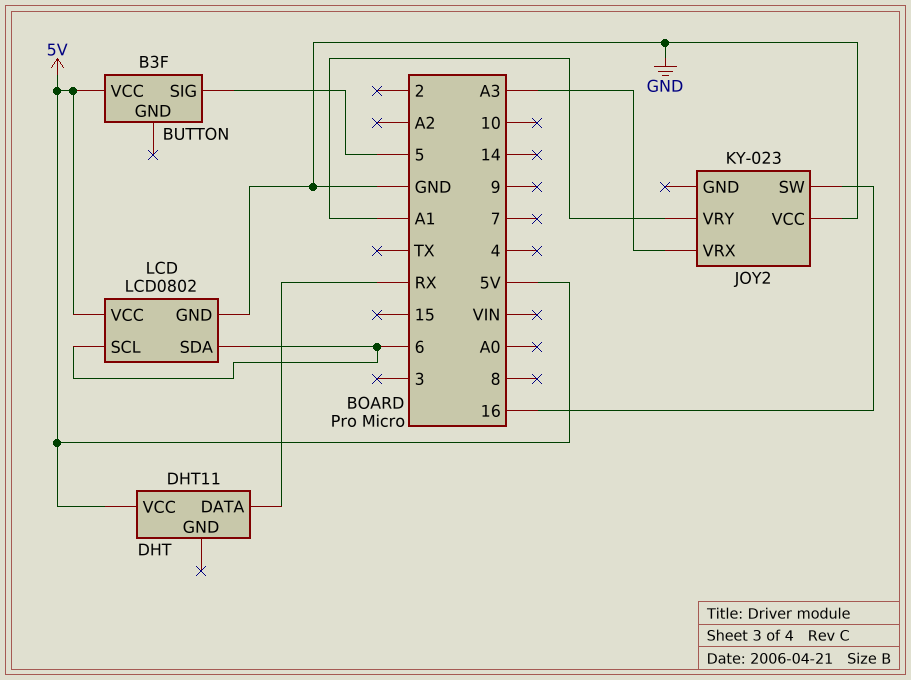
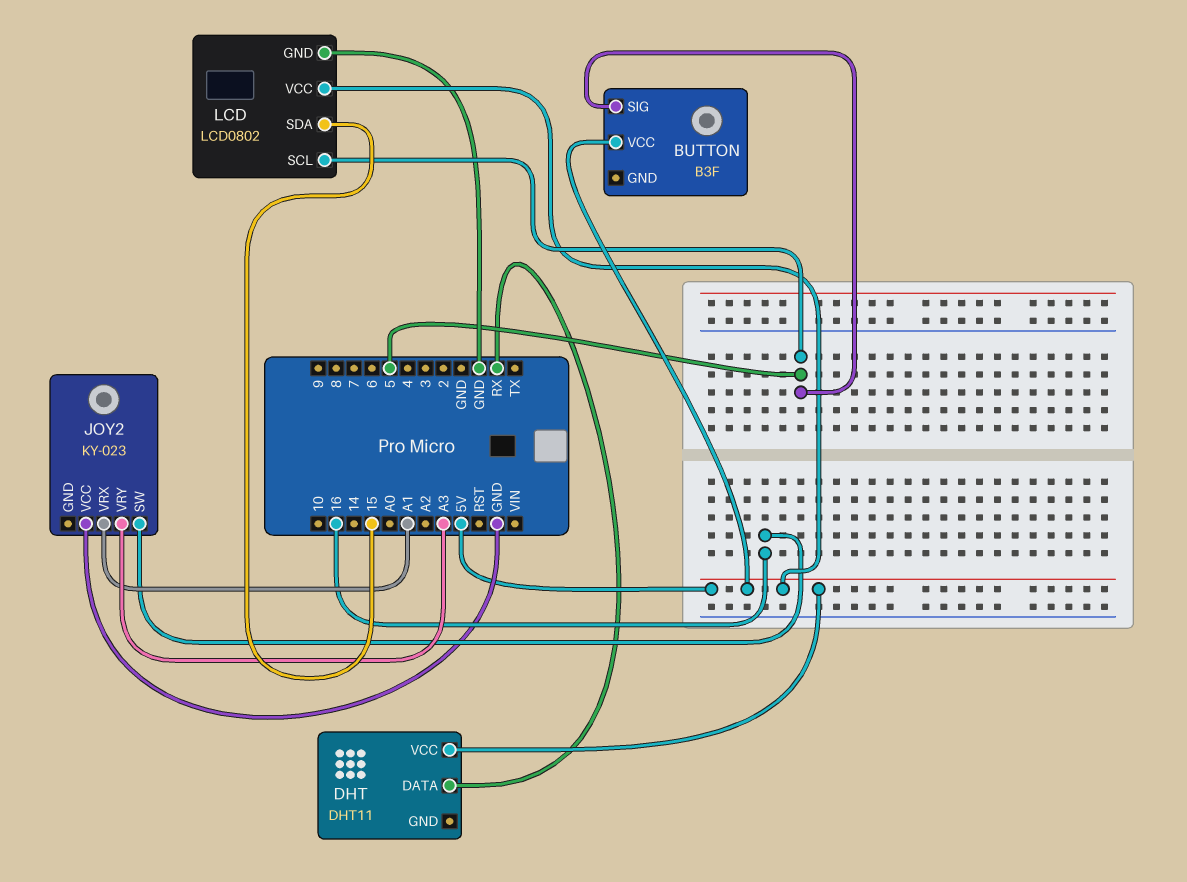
JOY2 pin VRX: A3 -> A1
JOY2 pin VRY: A1 -> A3
LCD pin SCL: 6 -> 5
LCD pin SDA: 6 -> 15

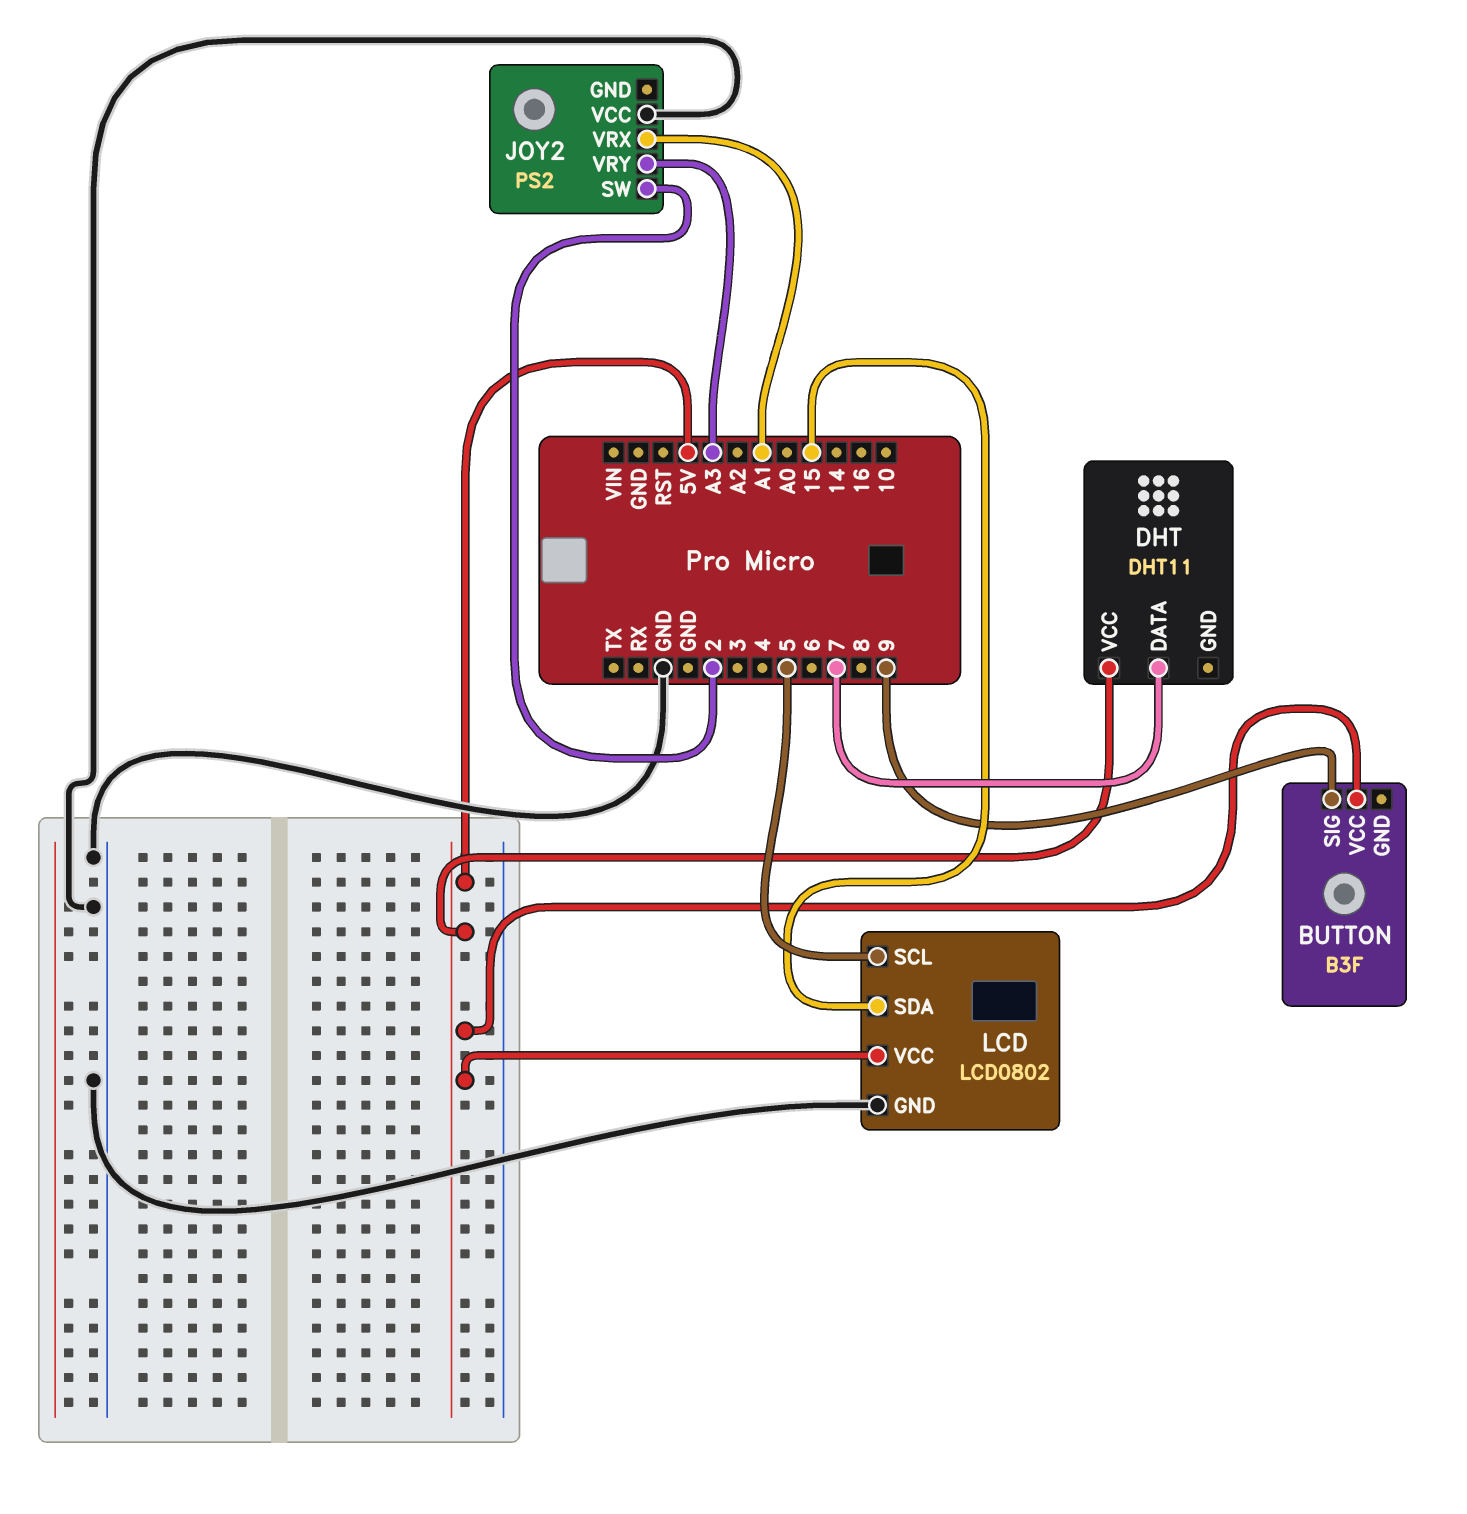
BUTTON pin SIG: 5 -> 9
DHT pin DATA: RX -> 7
JOY2: KY-023 -> PS2
JOY2 pin SW: 16 -> 2

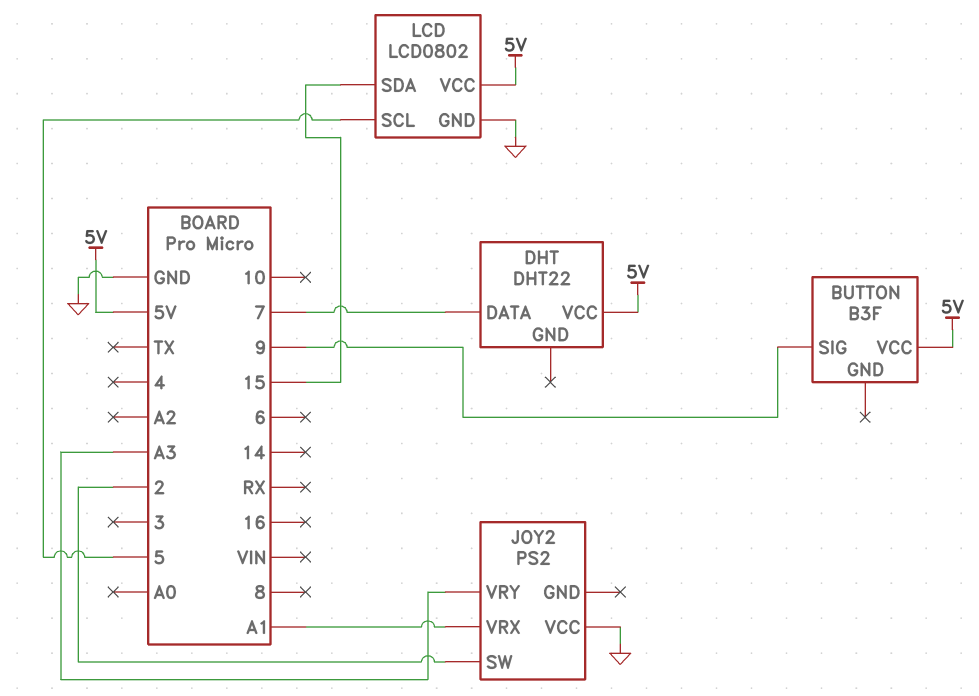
DHT: DHT11 -> DHT22

